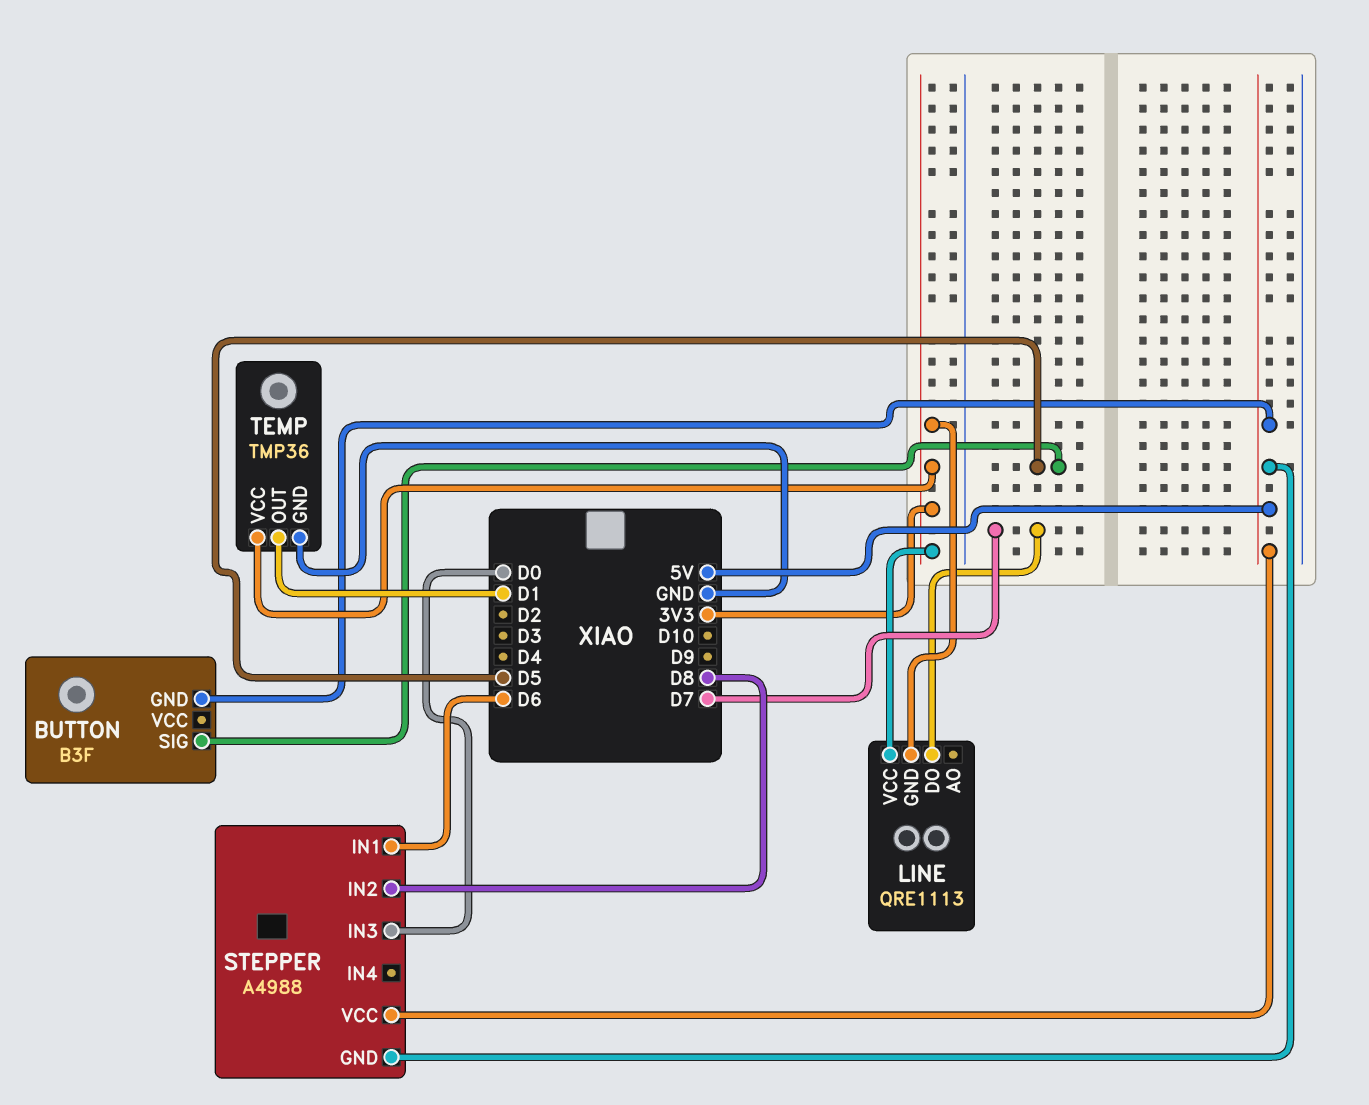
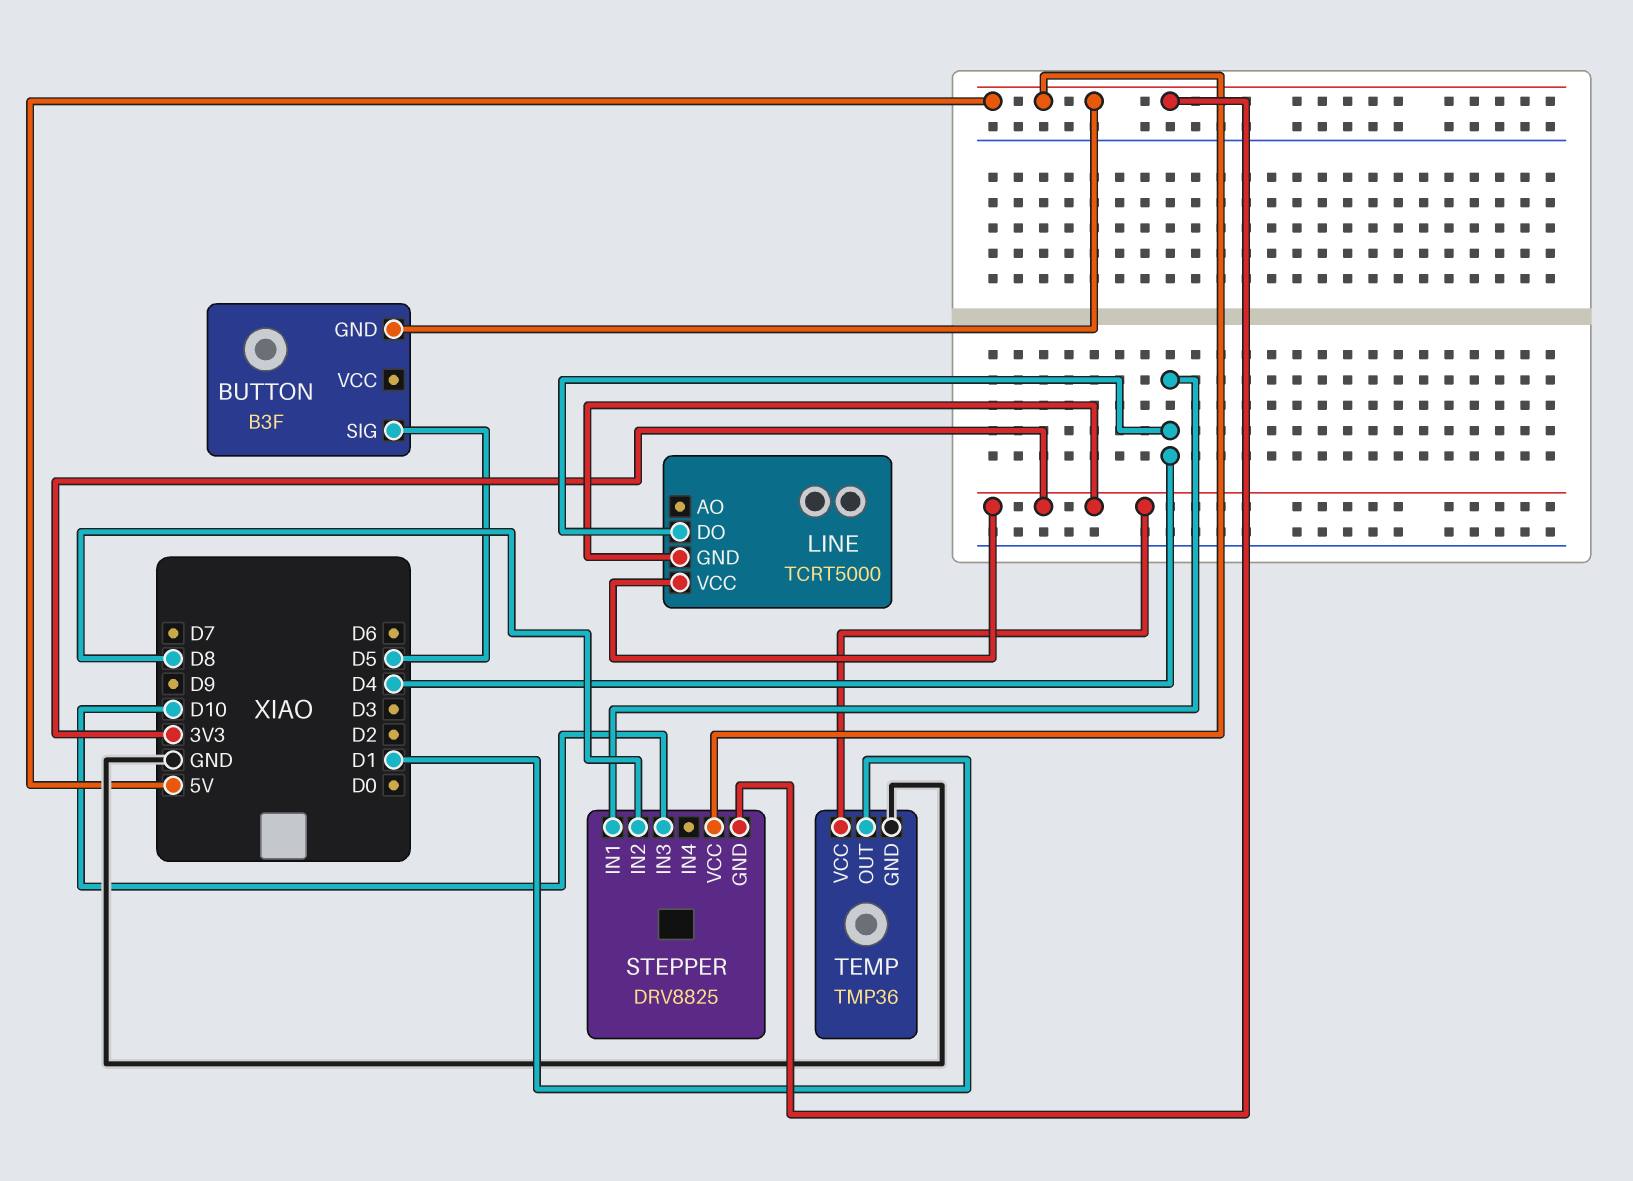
LINE: QRE1113 -> TCRT5000
LINE pin DO: D7 -> D4
STEPPER: A4988 -> DRV8825
STEPPER pin IN1: D6 -> D4
STEPPER pin IN3: D0 -> D10

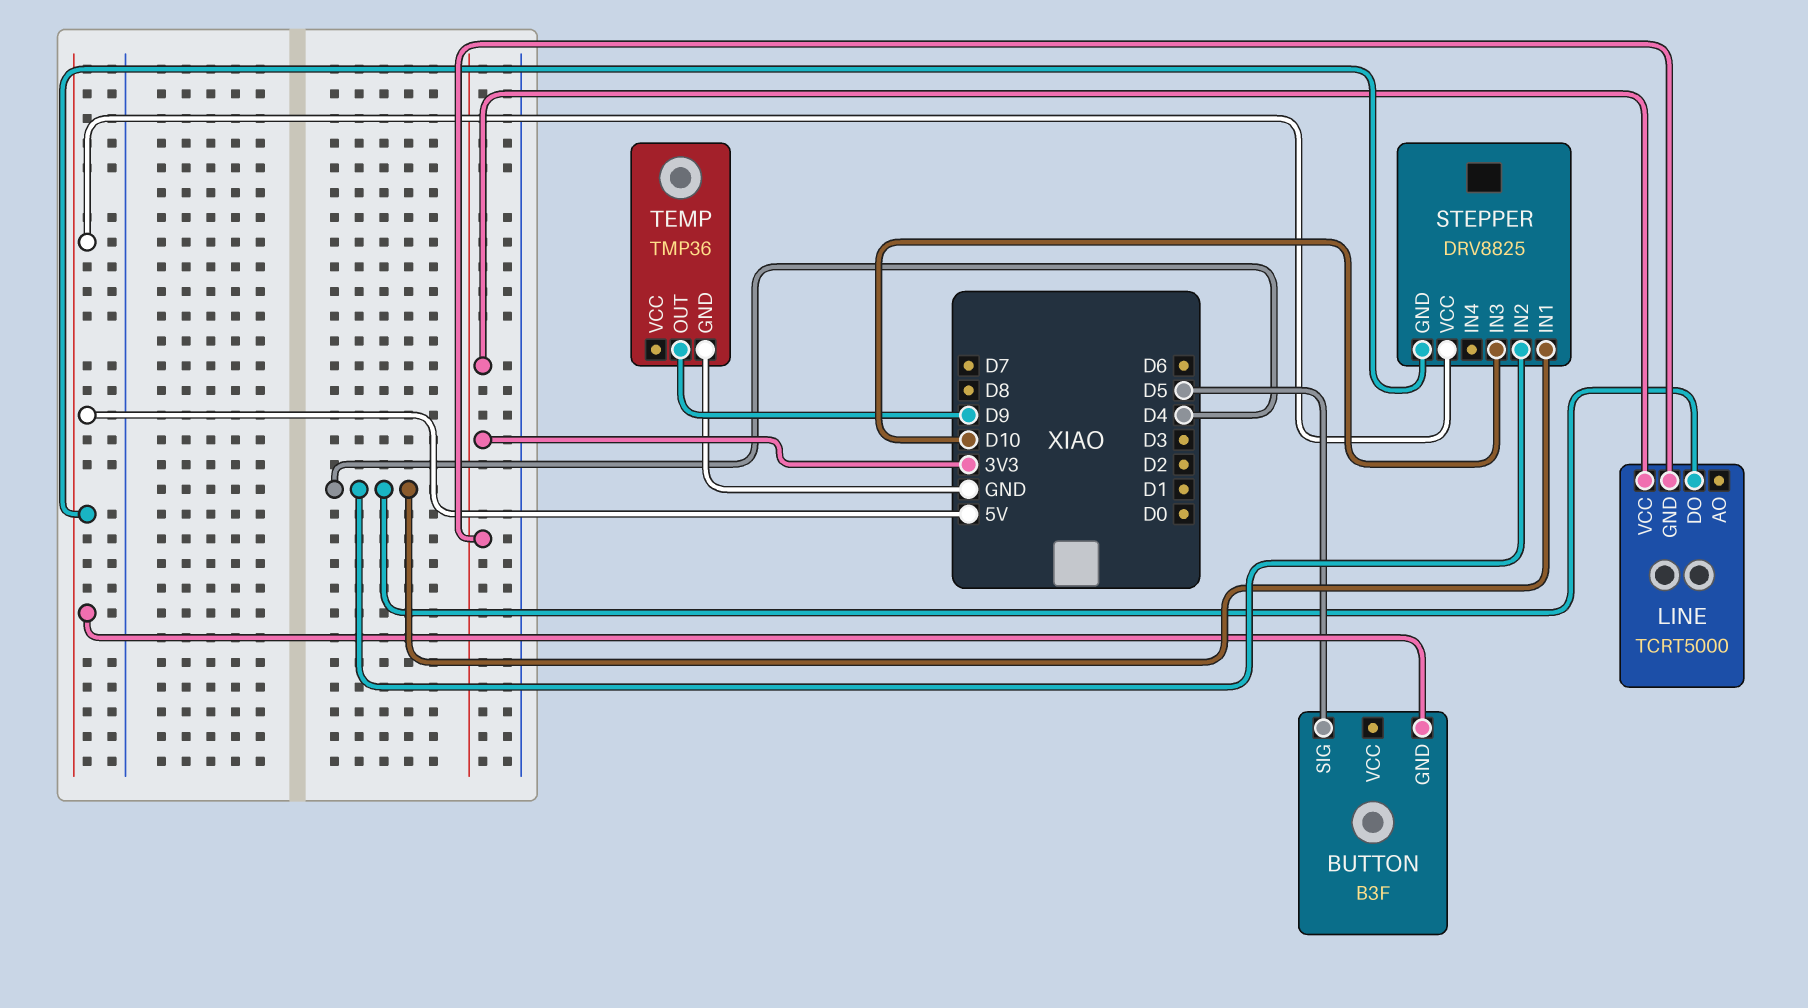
STEPPER pin IN2: D8 -> D4
TEMP pin OUT: D1 -> D9
TEMP pin VCC: 3V3 -> none

